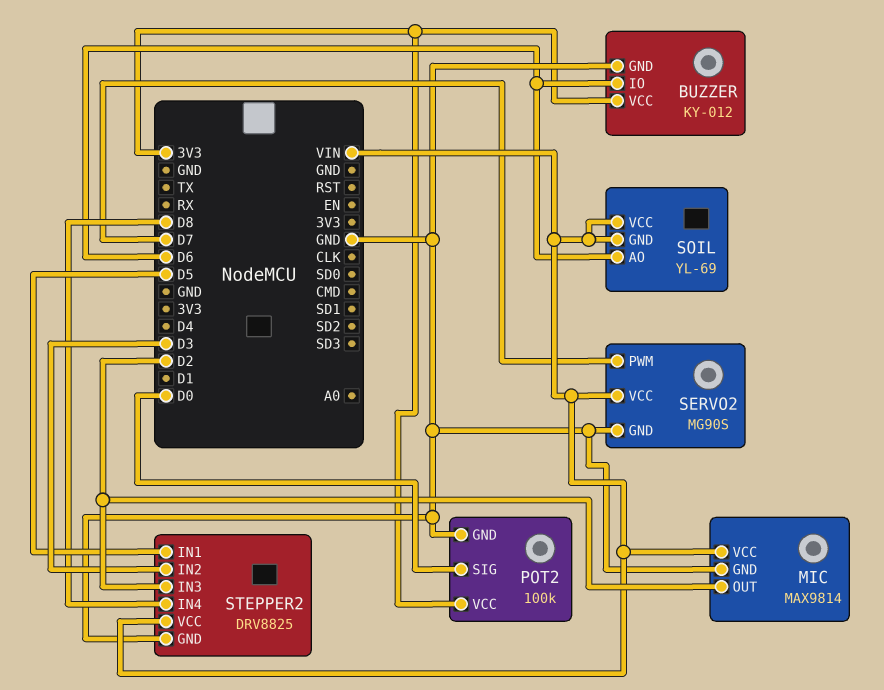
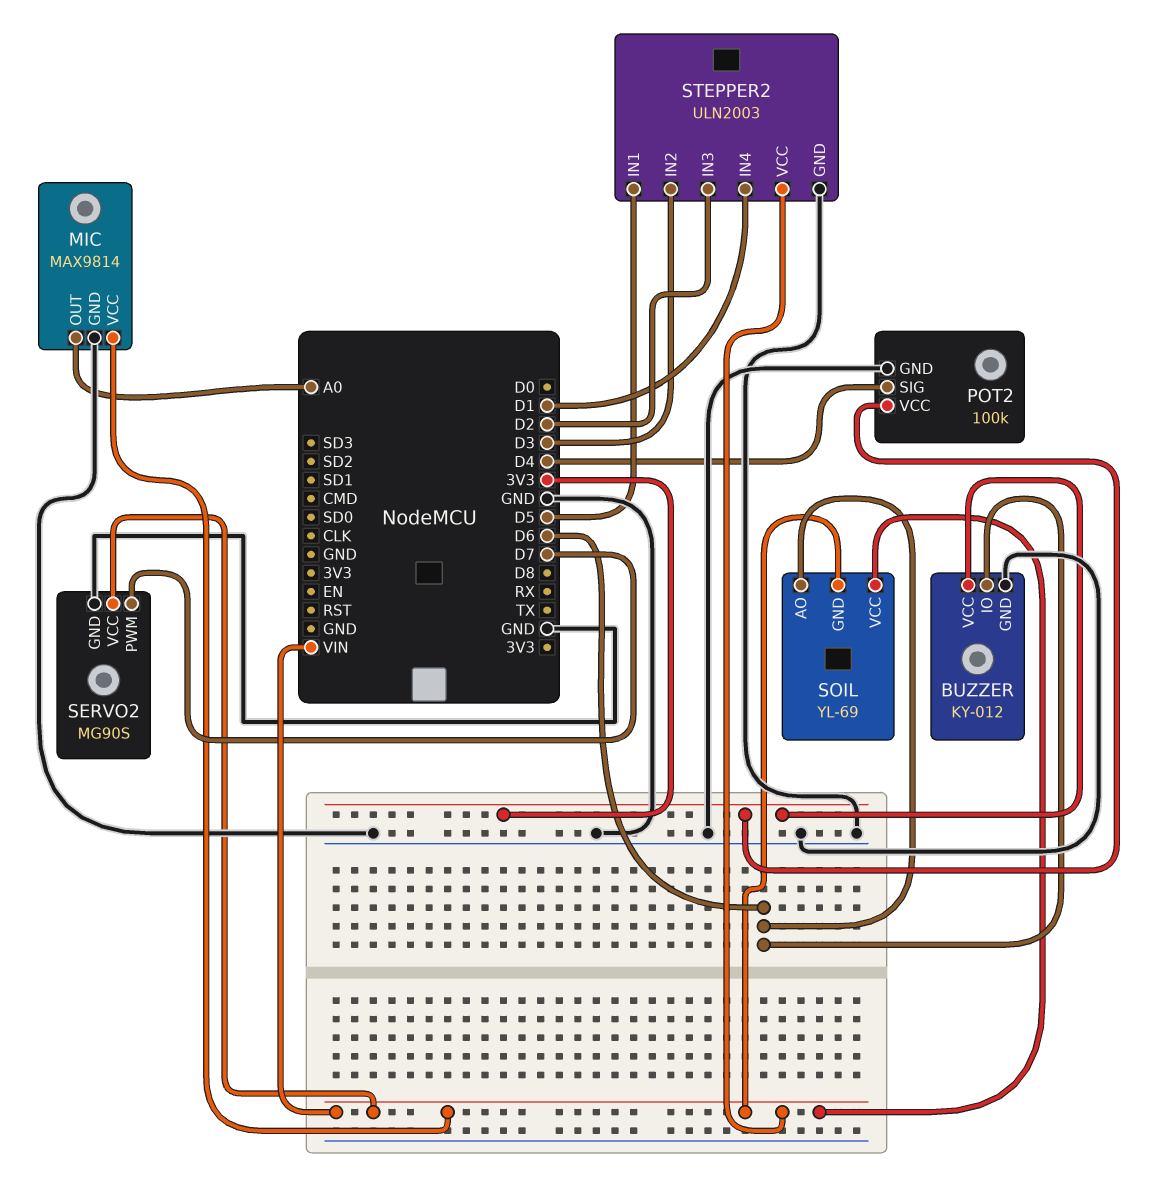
MIC pin OUT: D2 -> A0
POT2 pin SIG: D0 -> D4
STEPPER2: DRV8825 -> ULN2003
STEPPER2 pin IN4: D8 -> D1

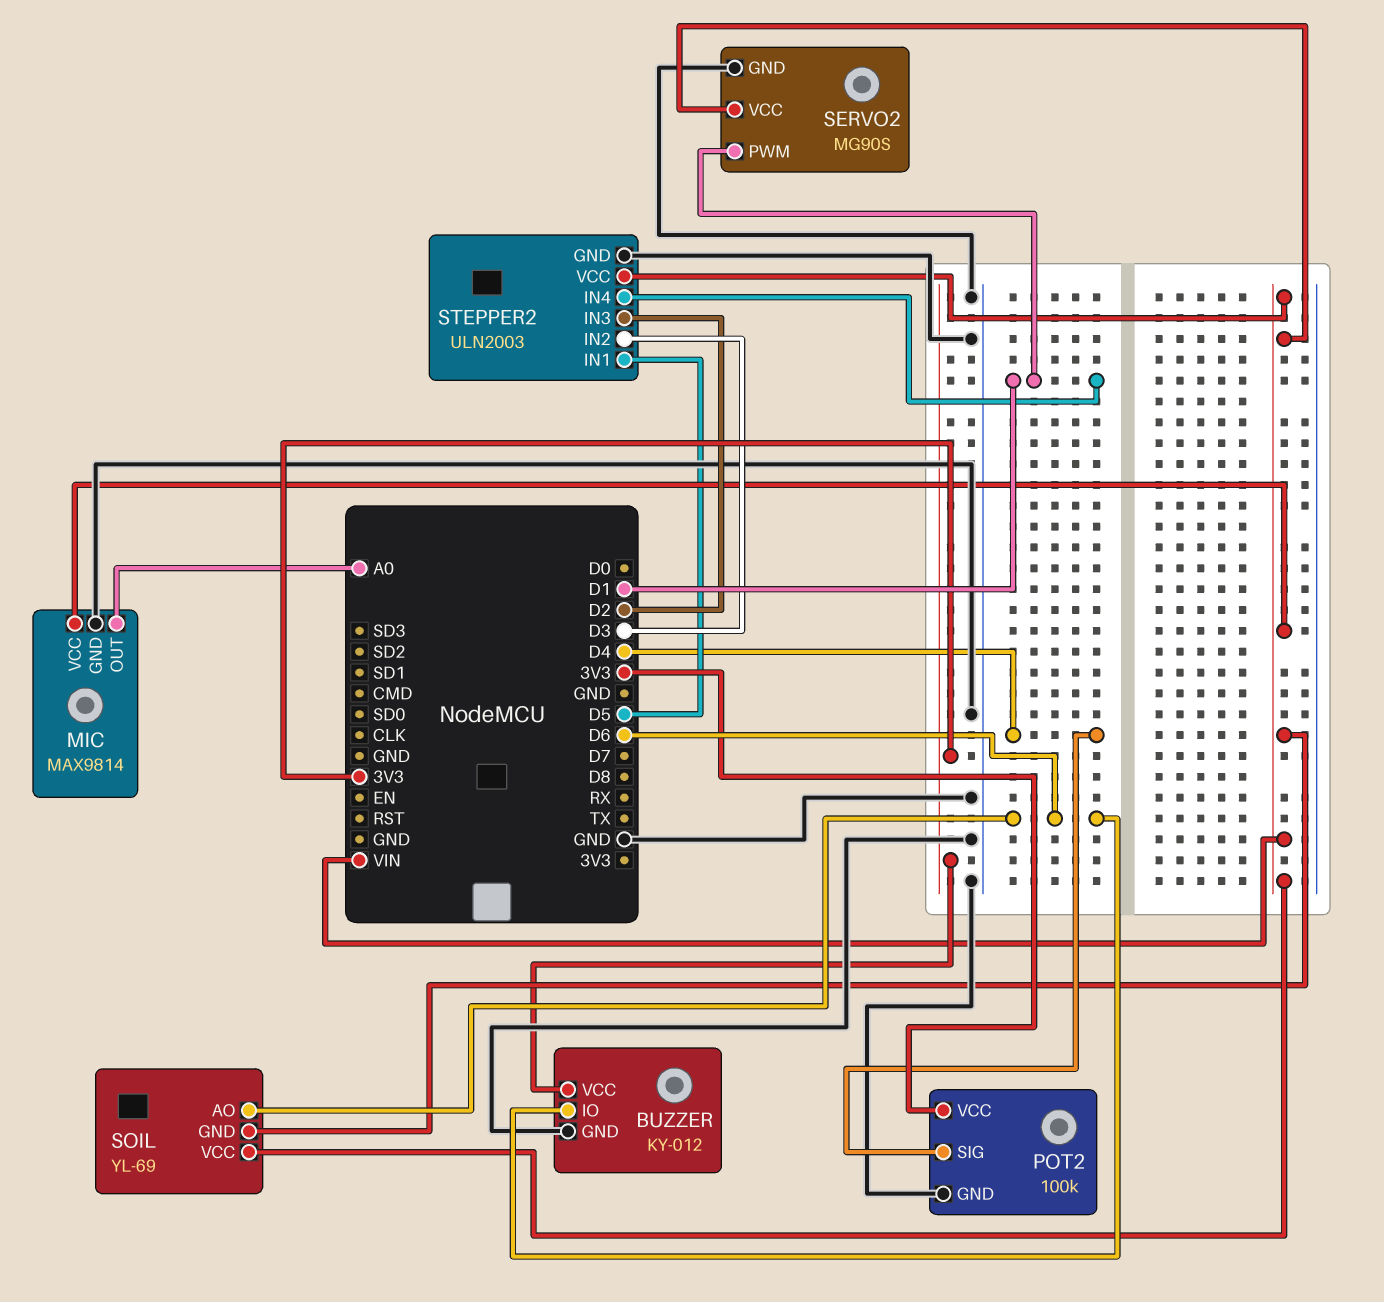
SERVO2 pin PWM: D7 -> D1

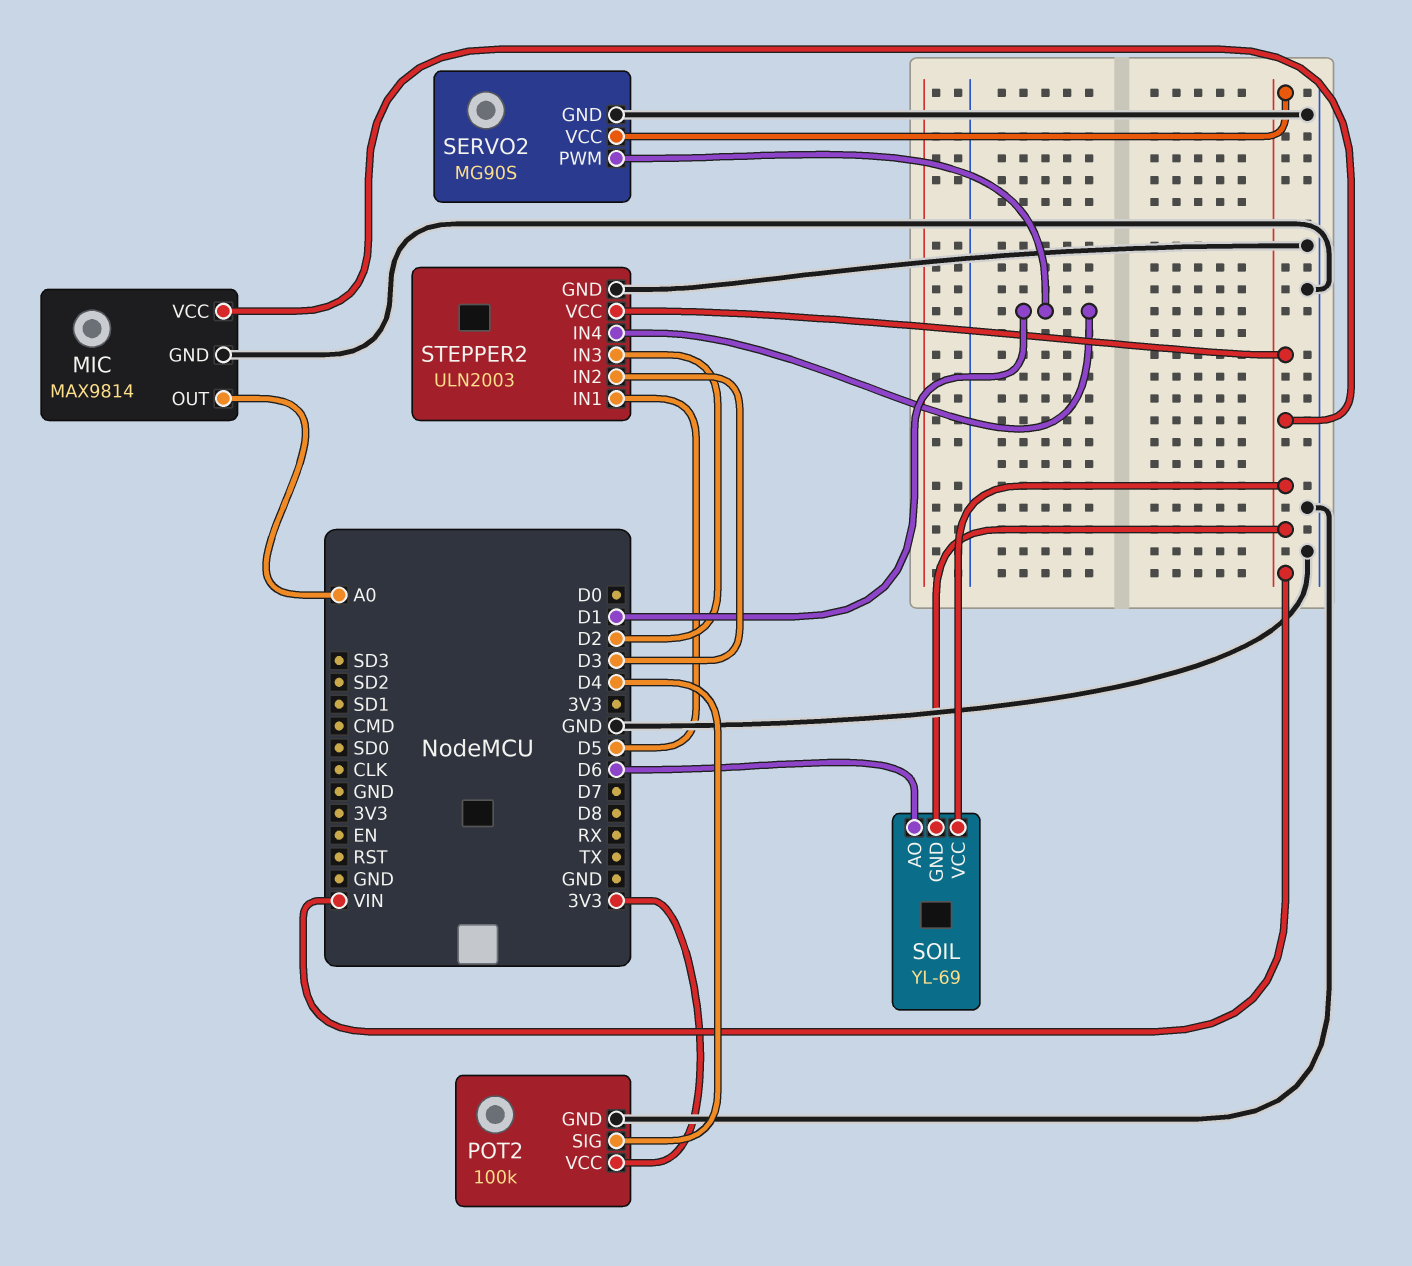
BUZZER: KY-012 -> none
BUZZER pin GND: GND -> none
BUZZER pin IO: D6 -> none
BUZZER pin VCC: 3V3 -> none

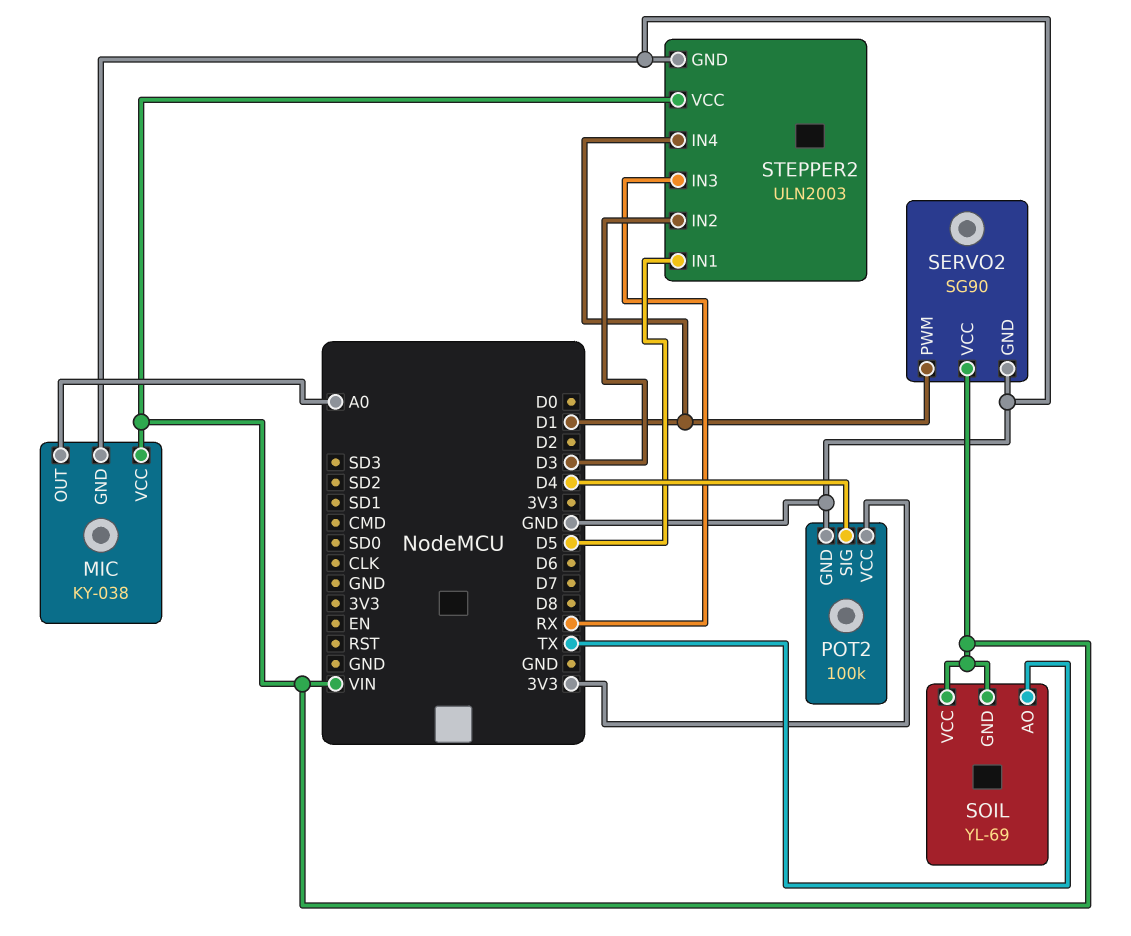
MIC: MAX9814 -> KY-038
SERVO2: MG90S -> SG90
SOIL pin AO: D6 -> TX
STEPPER2 pin IN3: D2 -> RX

